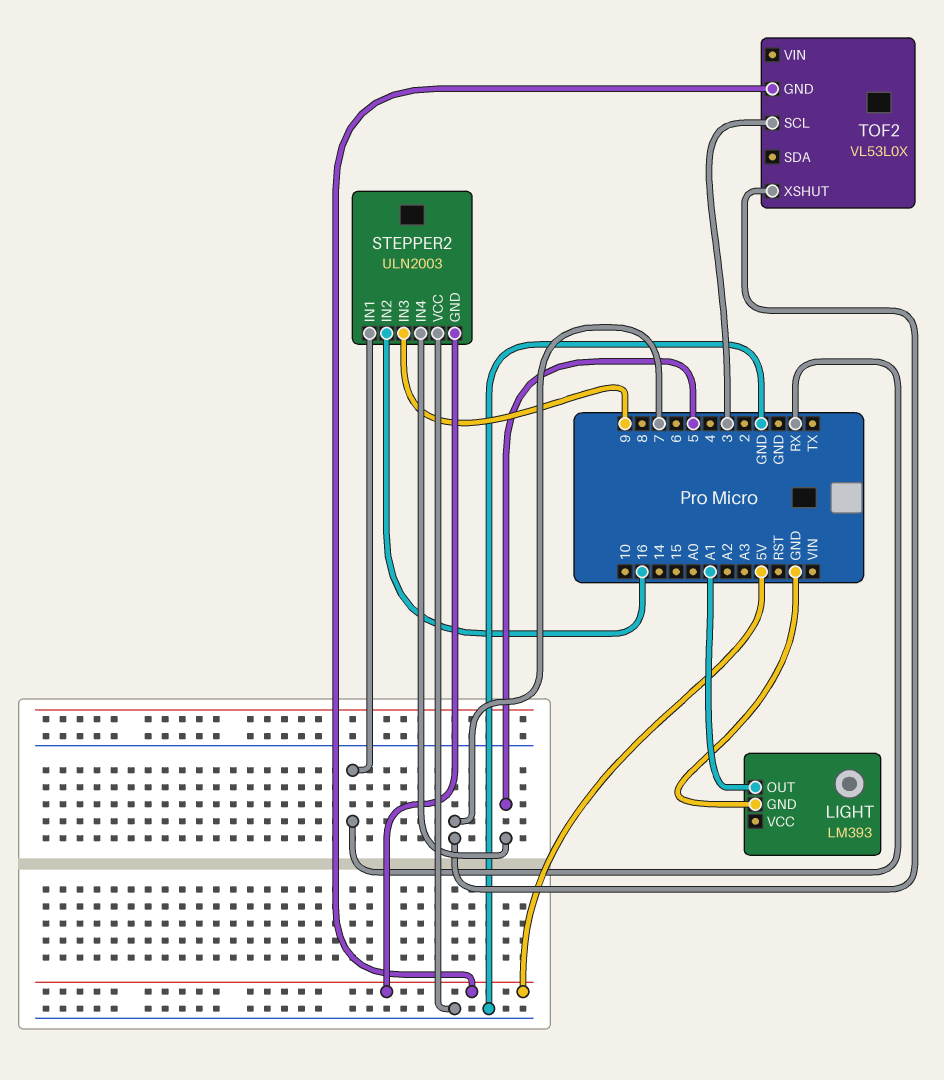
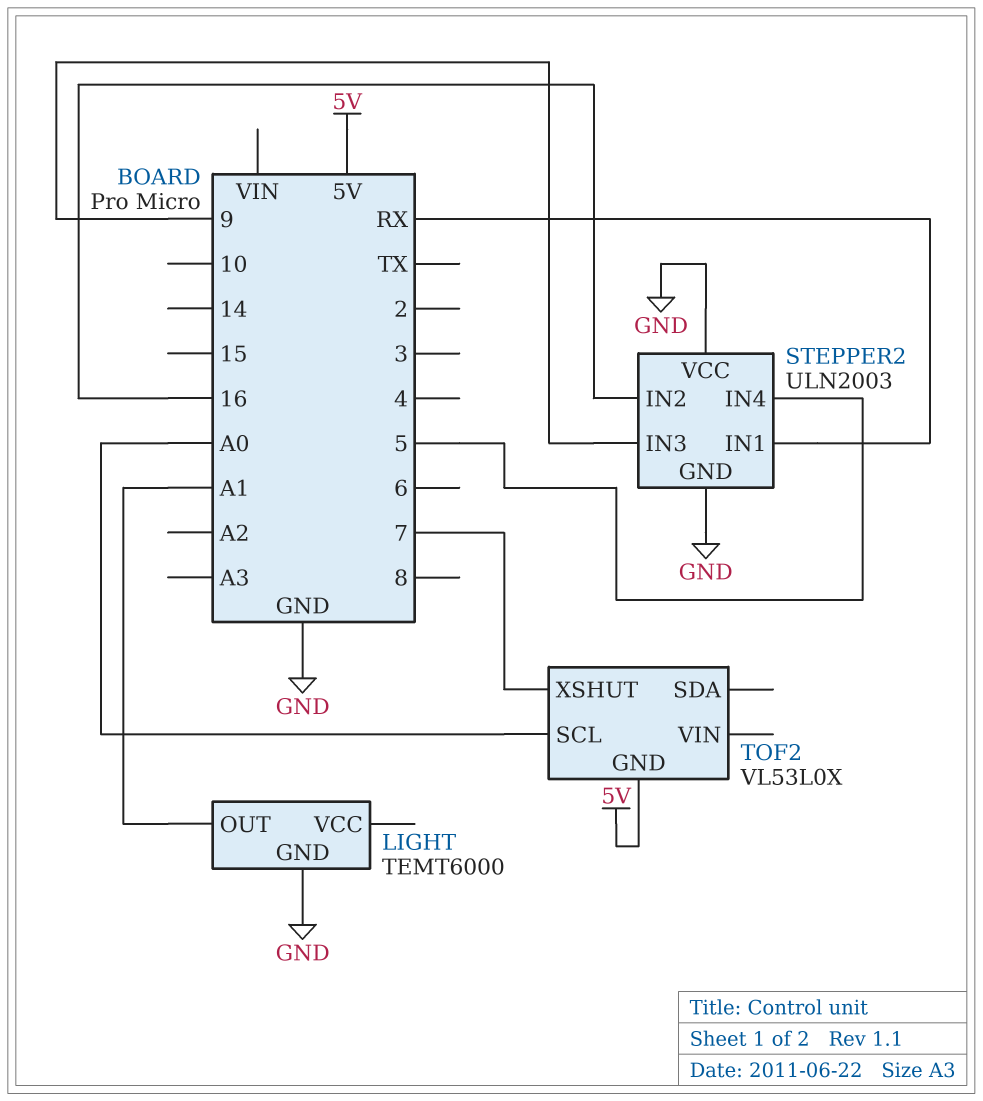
LIGHT: LM393 -> TEMT6000
STEPPER2 pin GND: 5V -> GND
TOF2 pin SCL: 3 -> A0

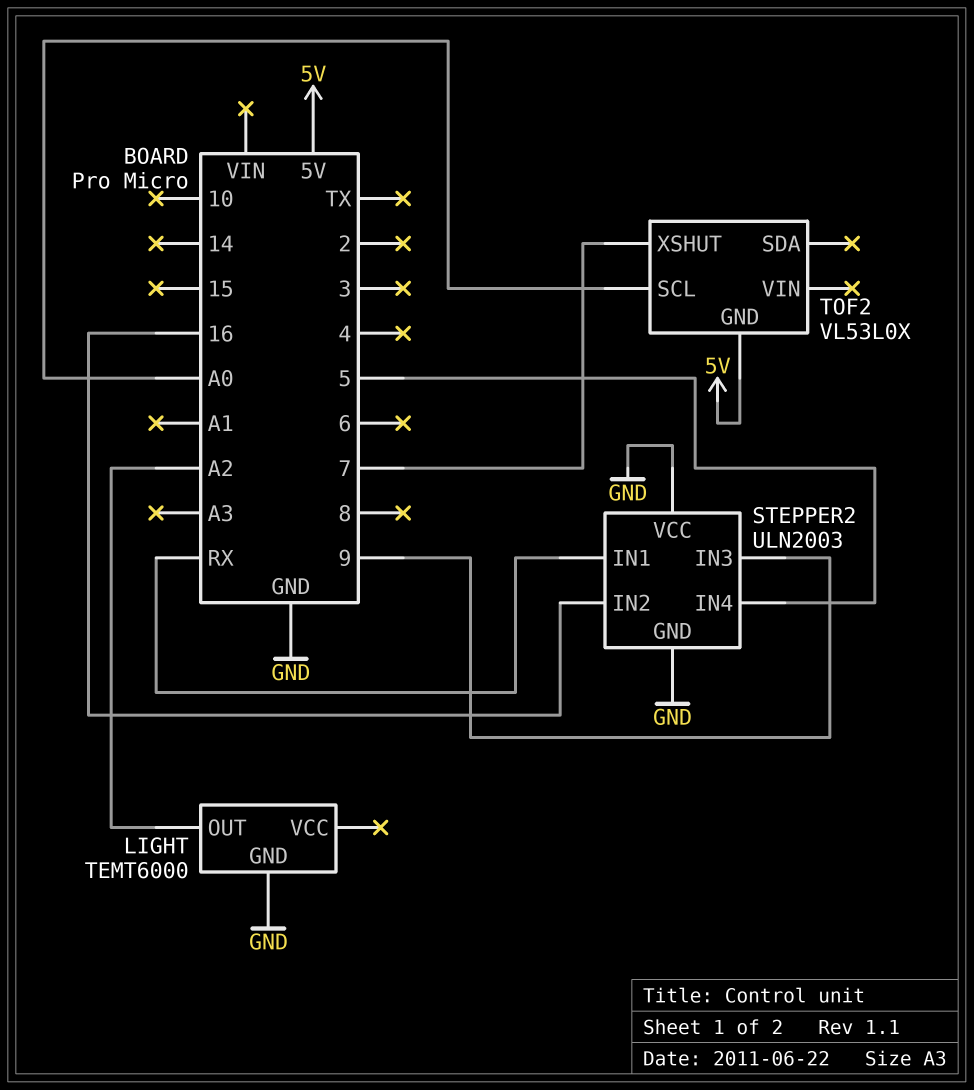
LIGHT pin OUT: A1 -> A2

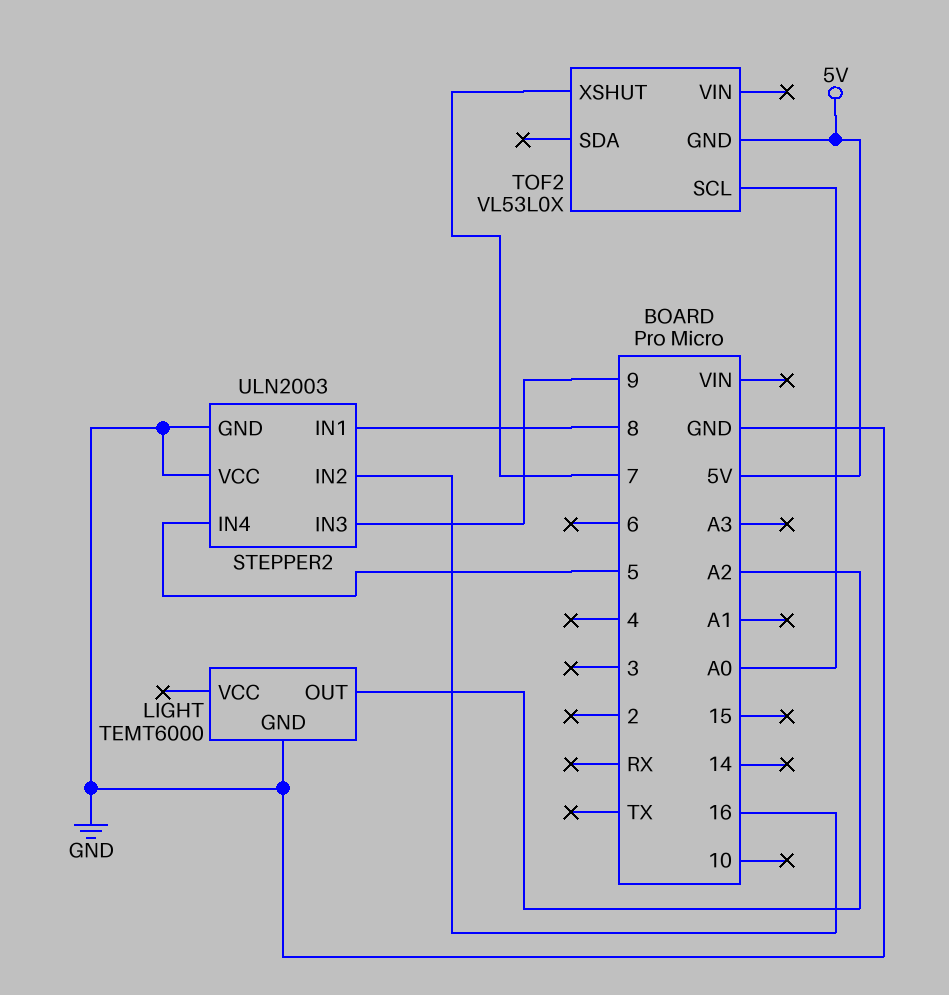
STEPPER2 pin IN1: RX -> 8

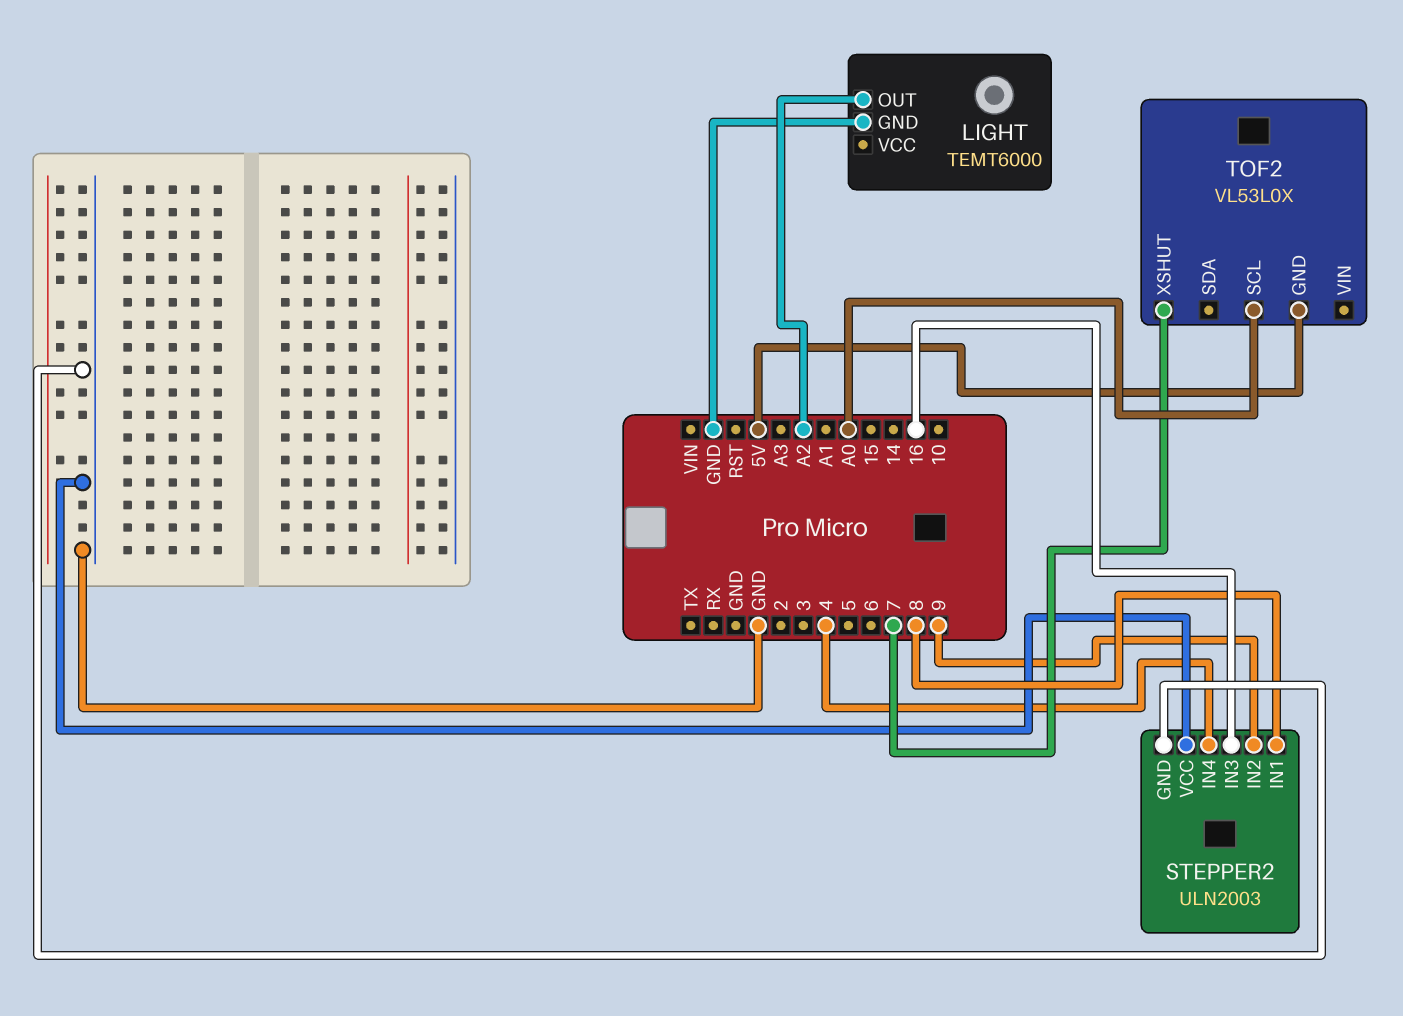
STEPPER2 pin IN2: 16 -> 9
STEPPER2 pin IN3: 9 -> 16
STEPPER2 pin IN4: 5 -> 4

